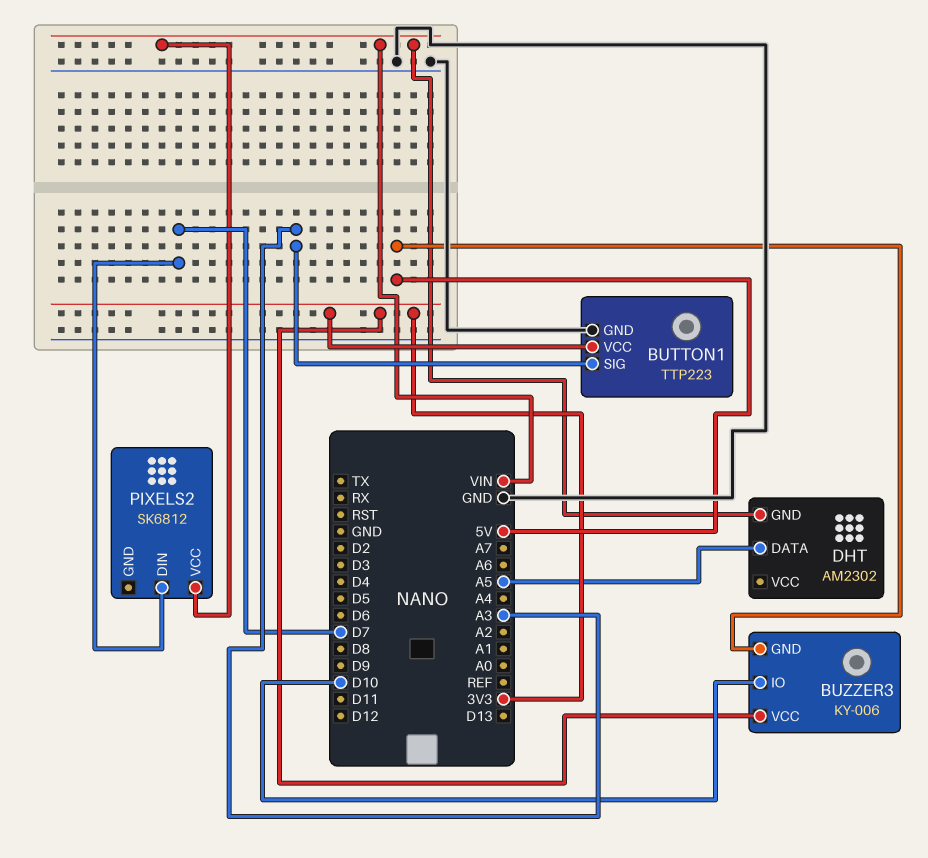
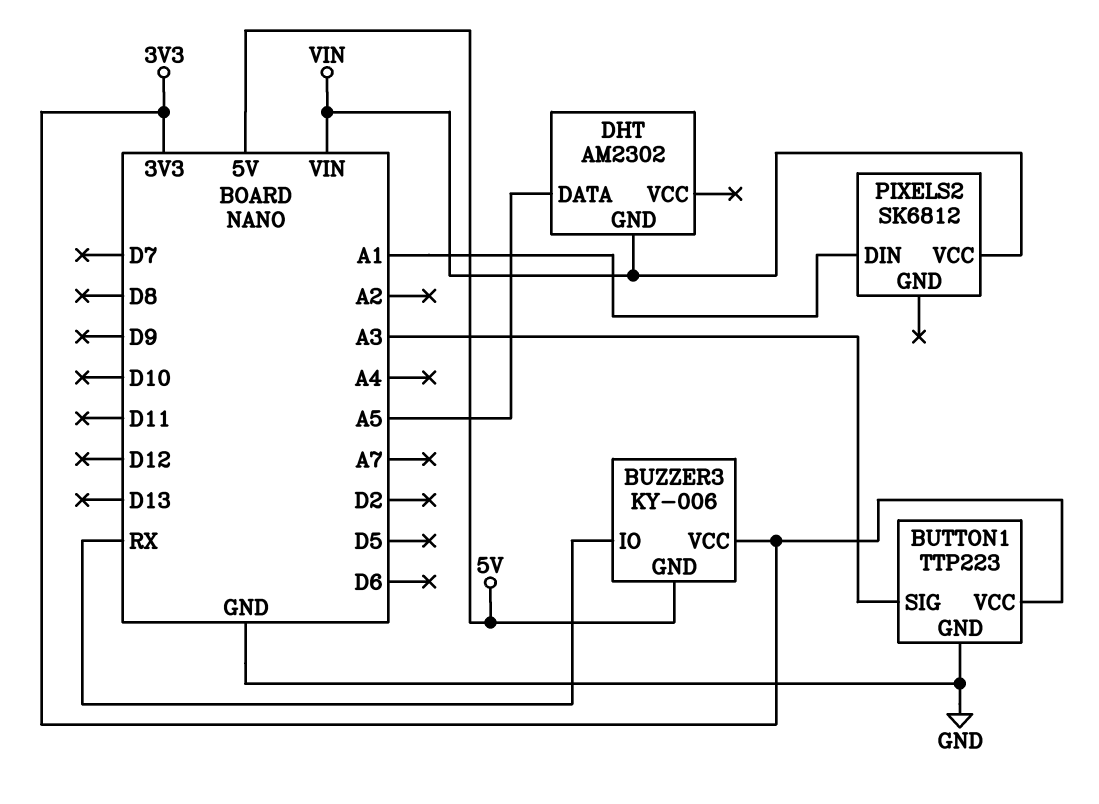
BUZZER3 pin IO: D10 -> RX
PIXELS2 pin DIN: D7 -> A1

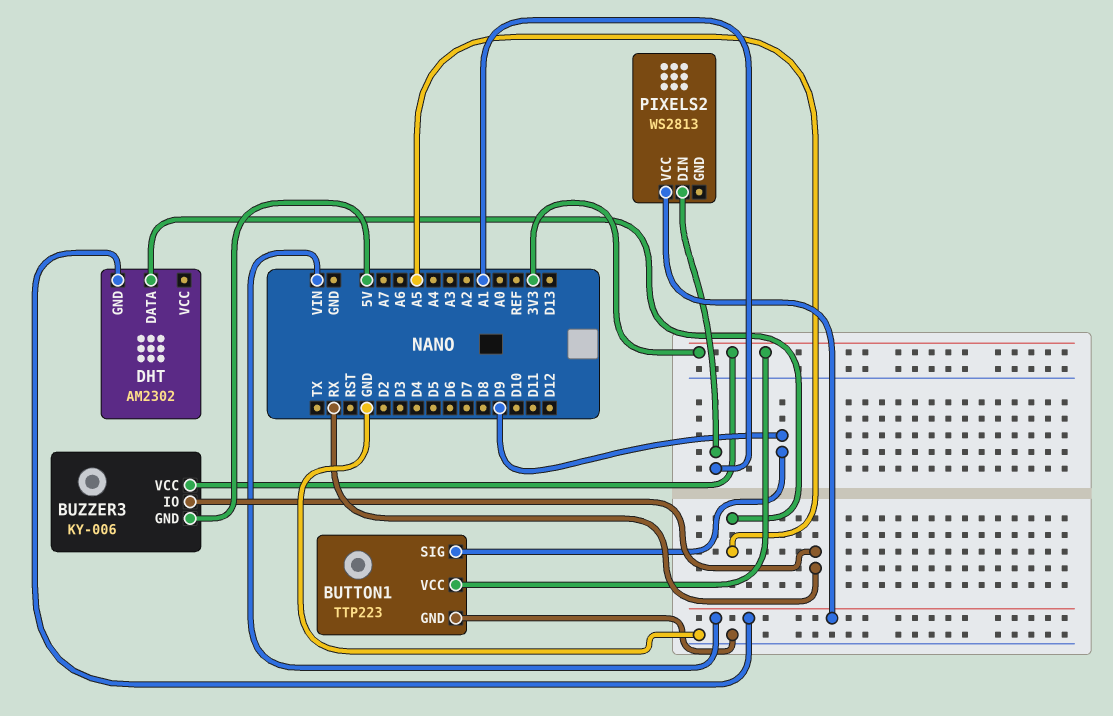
BUTTON1 pin SIG: A3 -> D9
PIXELS2: SK6812 -> WS2813

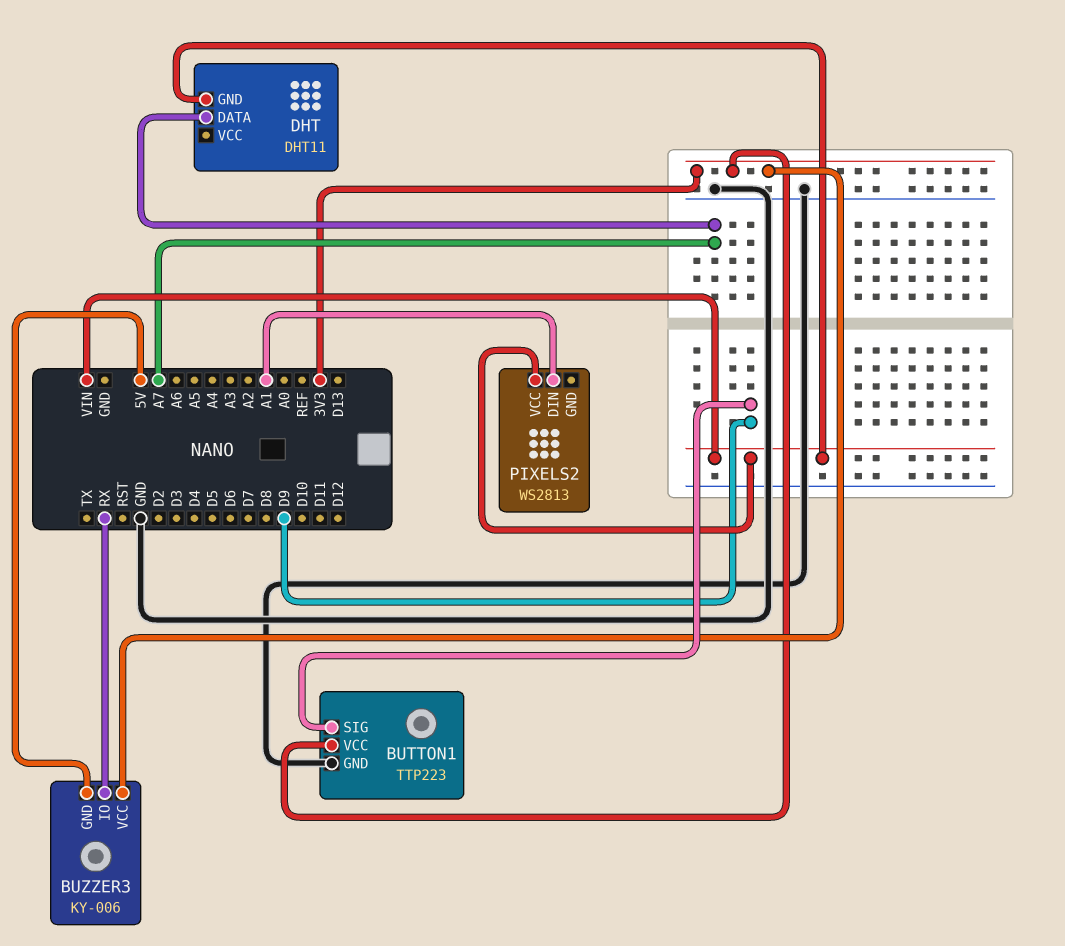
DHT: AM2302 -> DHT11
DHT pin DATA: A5 -> A7

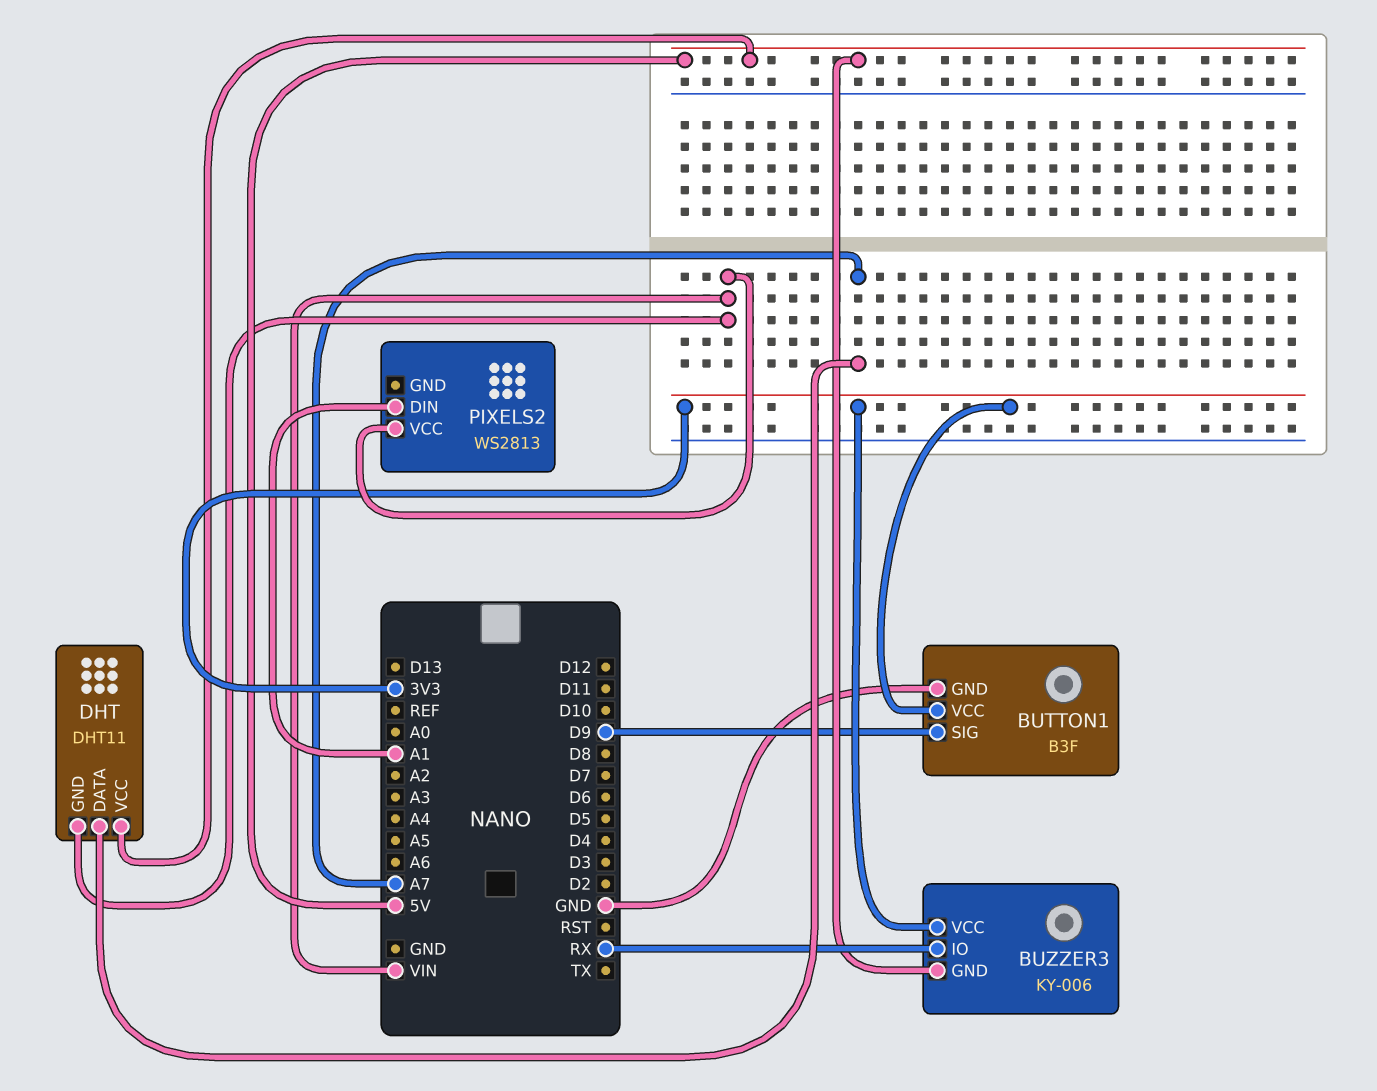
BUTTON1: TTP223 -> B3F
DHT pin VCC: none -> 5V

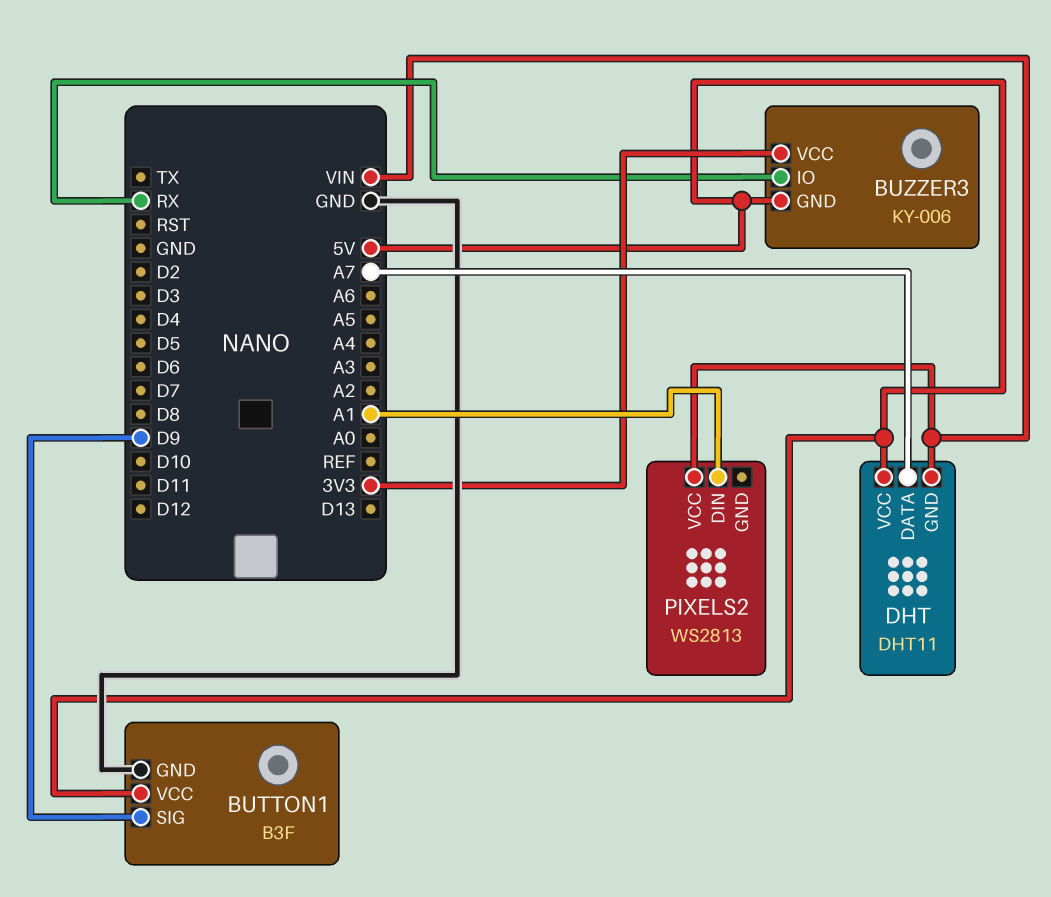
BUTTON1 pin VCC: 3V3 -> 5V

